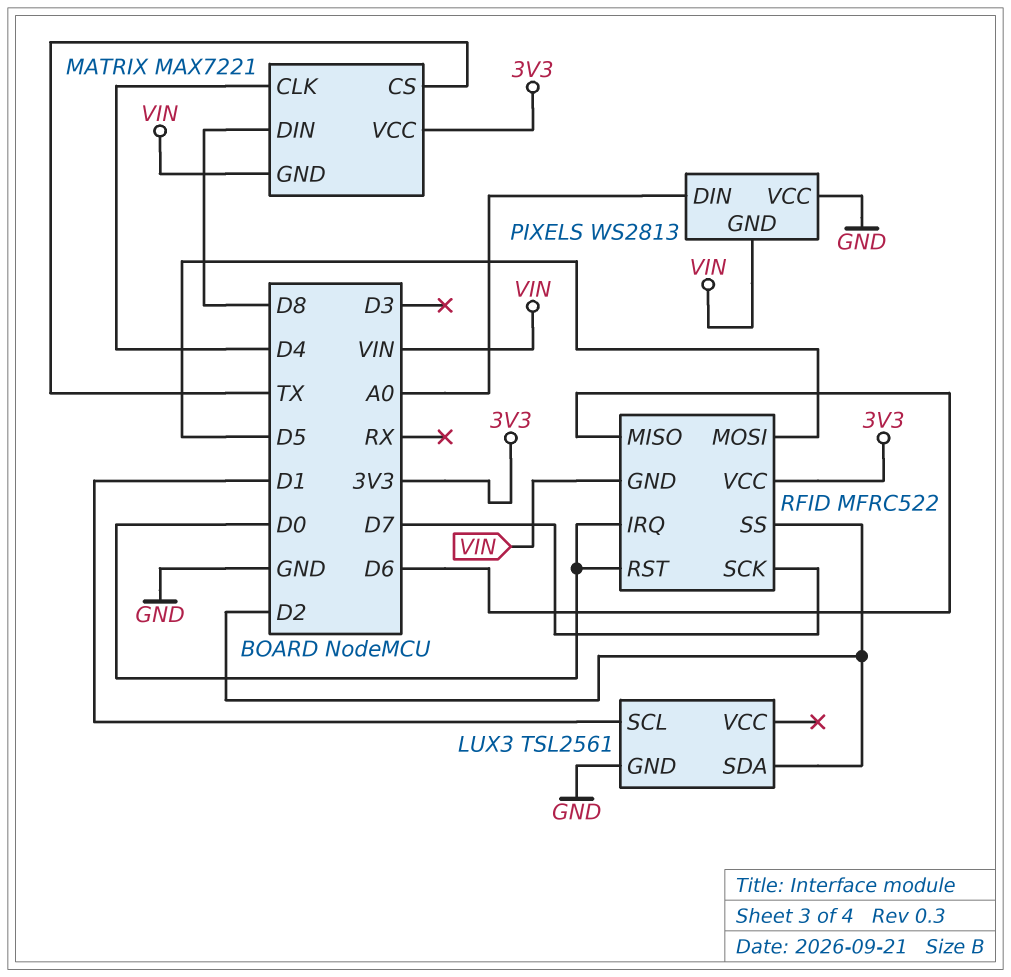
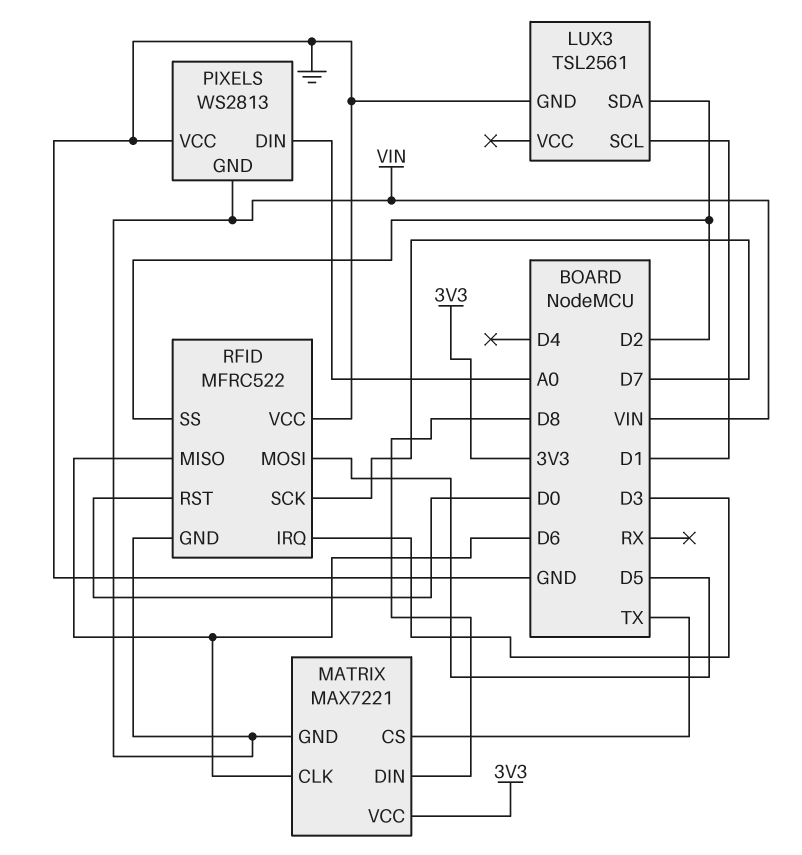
MATRIX pin CLK: D4 -> D6
RFID pin IRQ: D0 -> D3
RFID pin VCC: 3V3 -> GND

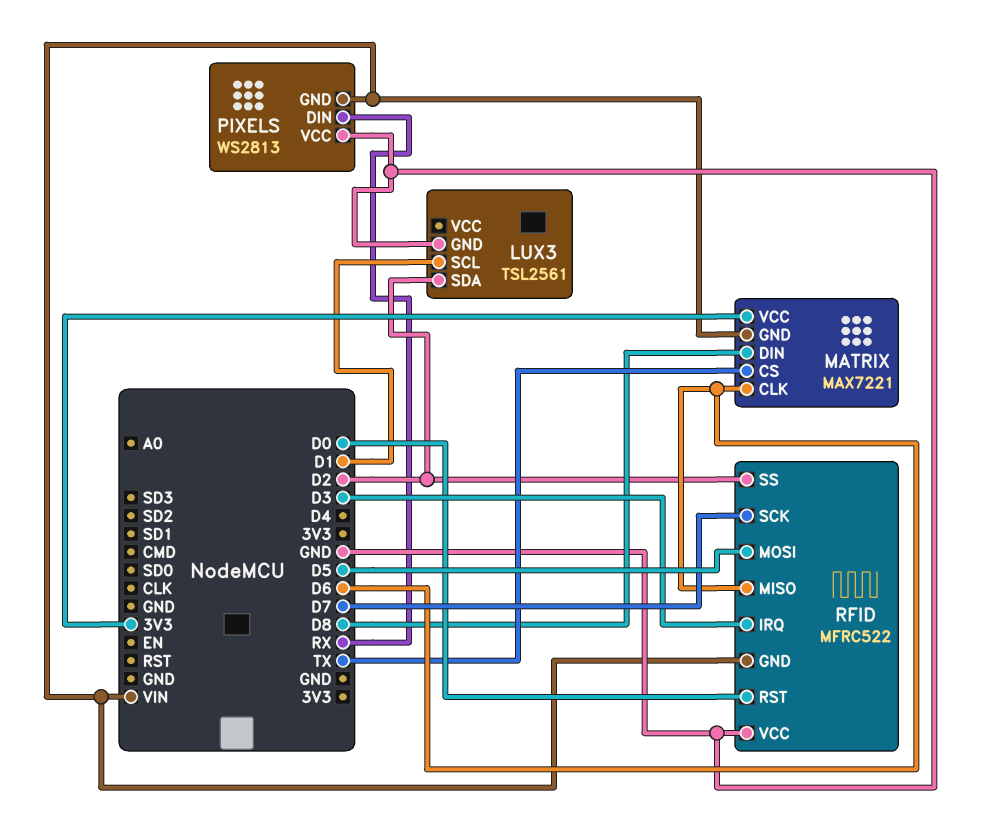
PIXELS pin DIN: A0 -> RX

